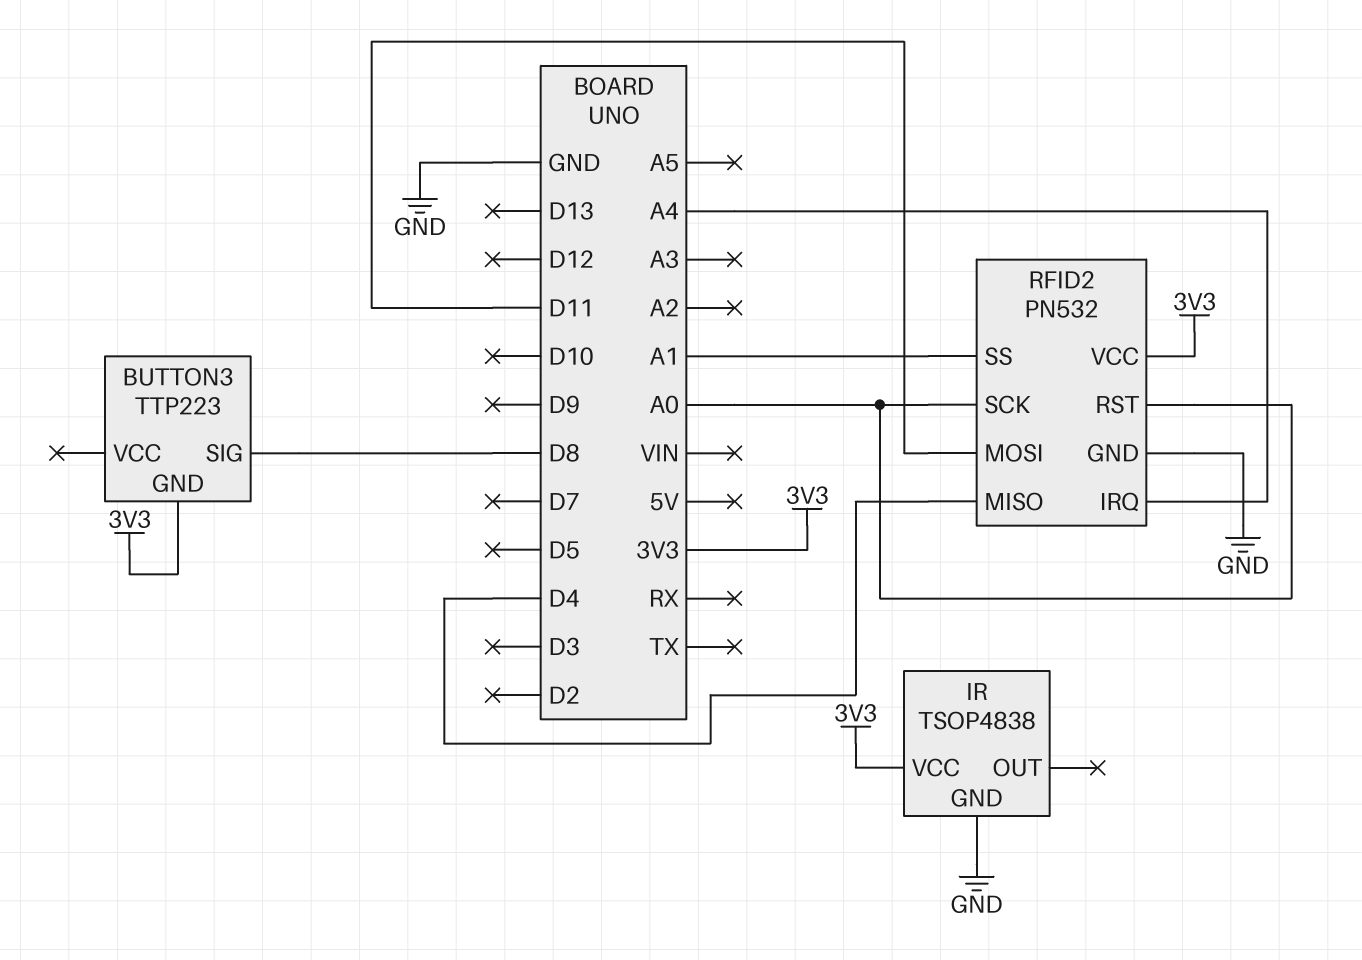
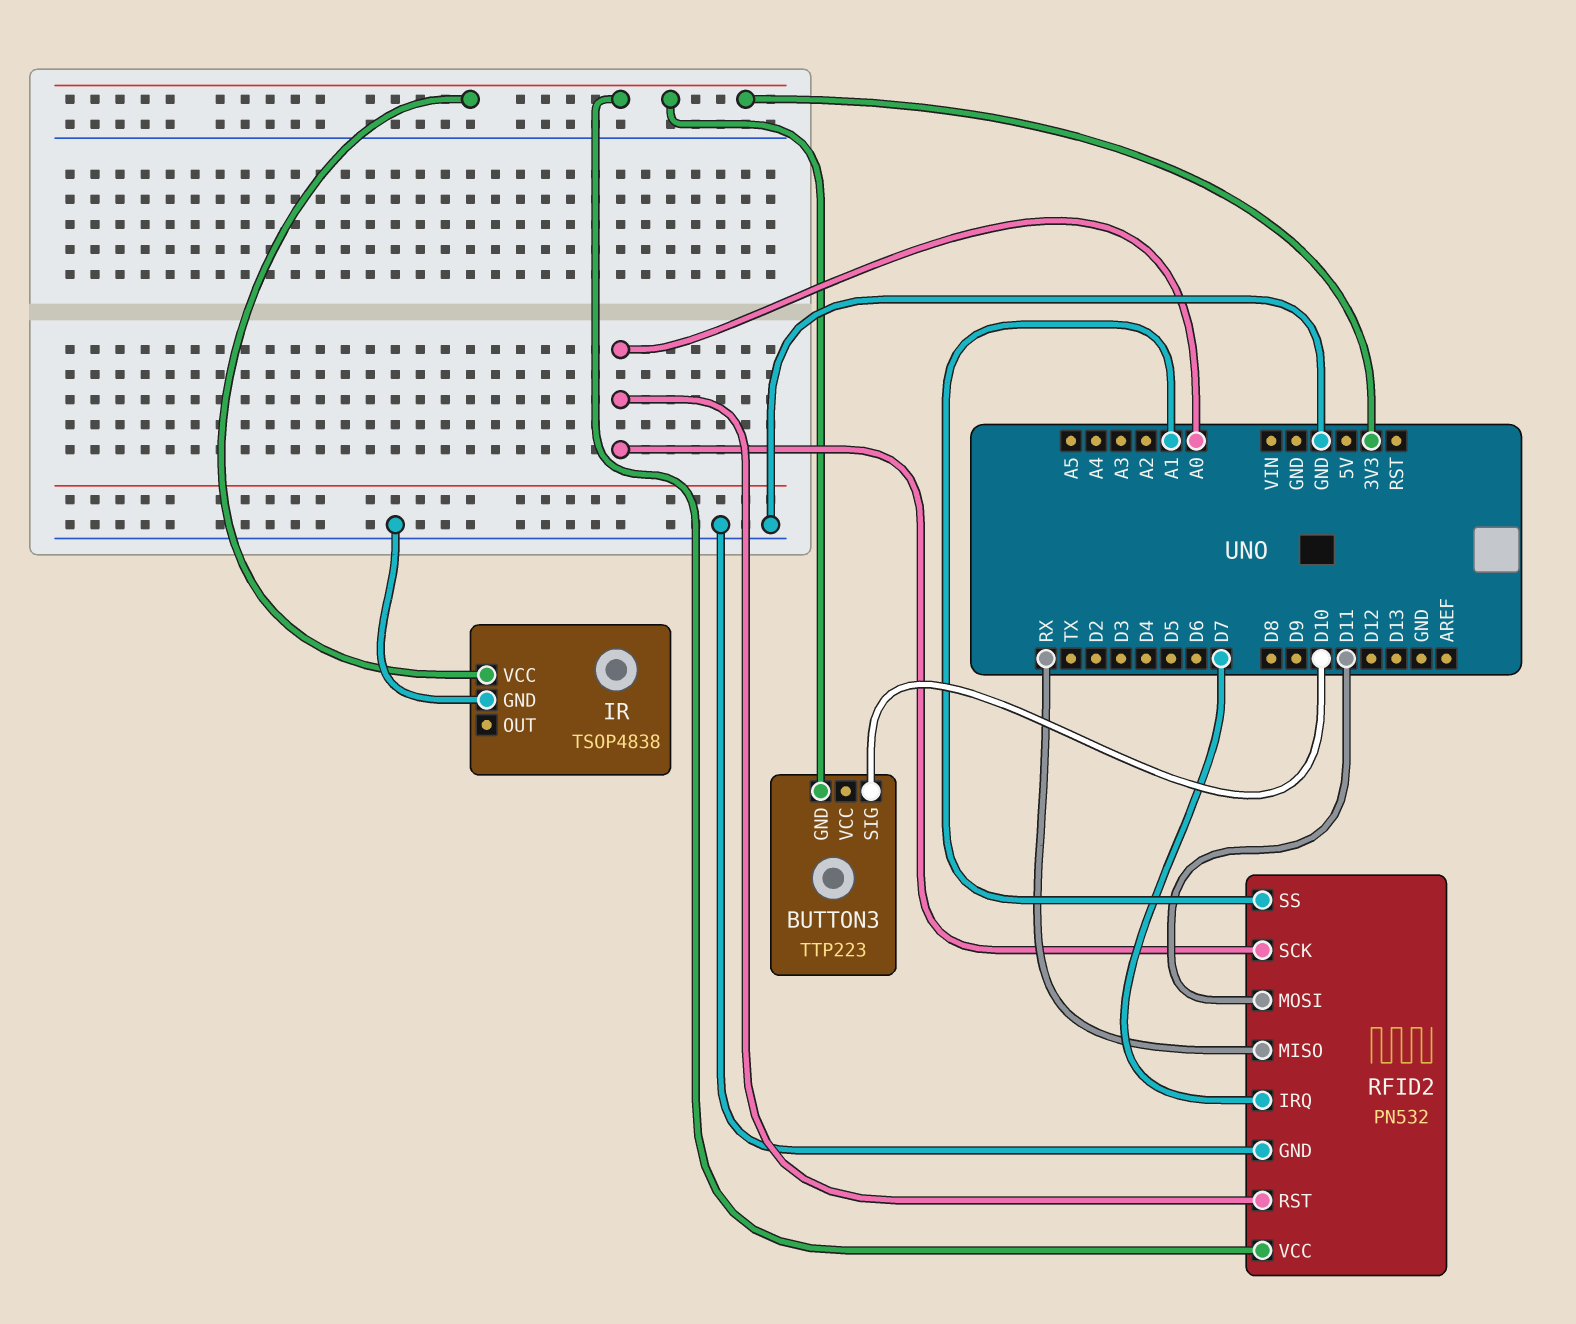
BUTTON3 pin SIG: D8 -> D10
RFID2 pin IRQ: A4 -> D7
RFID2 pin MISO: D4 -> RX

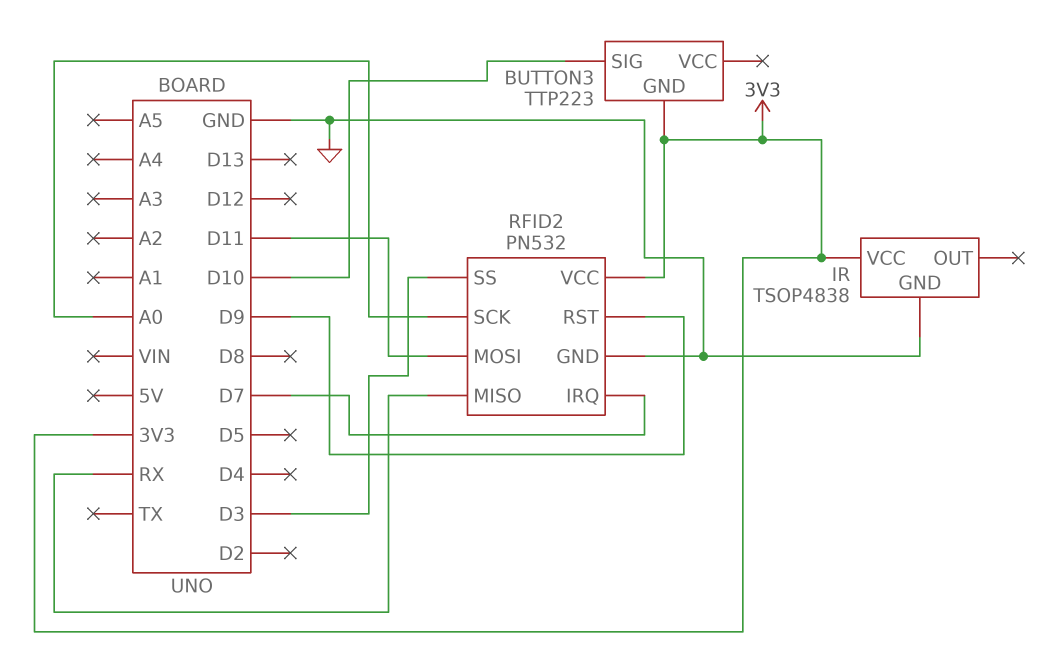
RFID2 pin RST: A0 -> D9
RFID2 pin SS: A1 -> D3

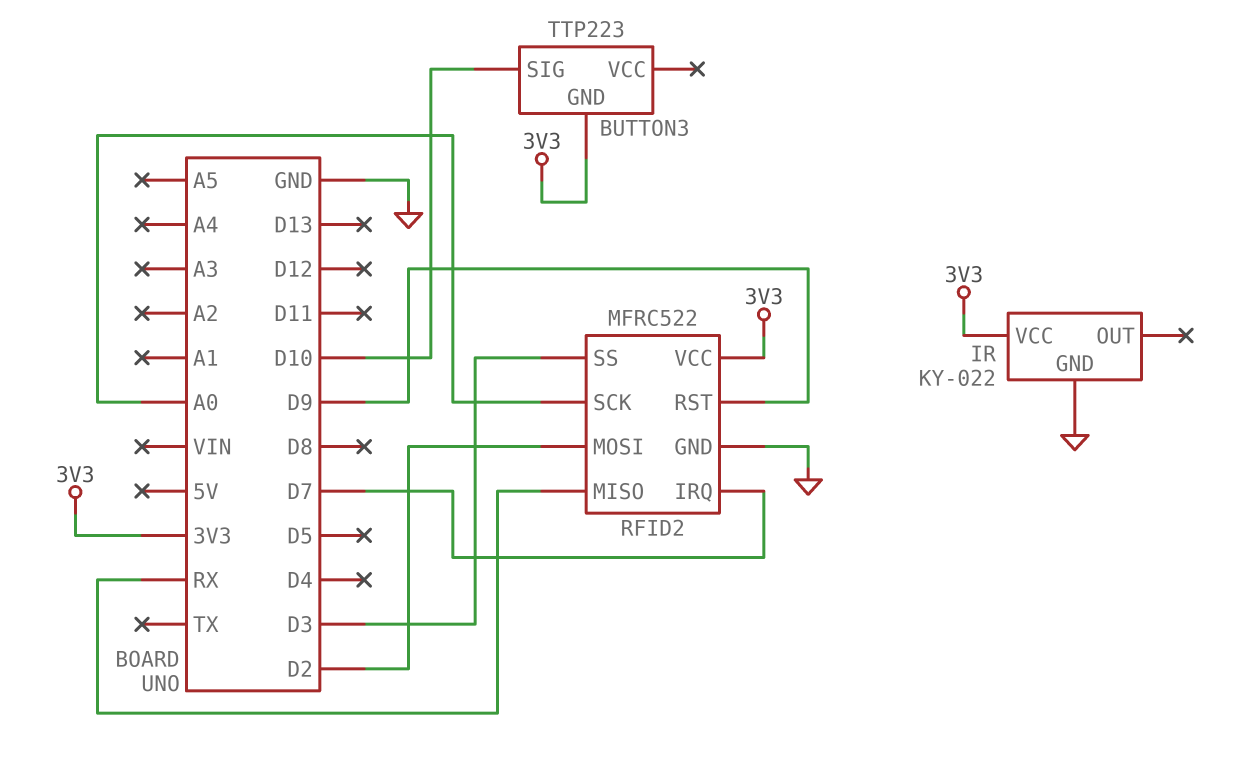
IR: TSOP4838 -> KY-022
RFID2: PN532 -> MFRC522
RFID2 pin MOSI: D11 -> D2

